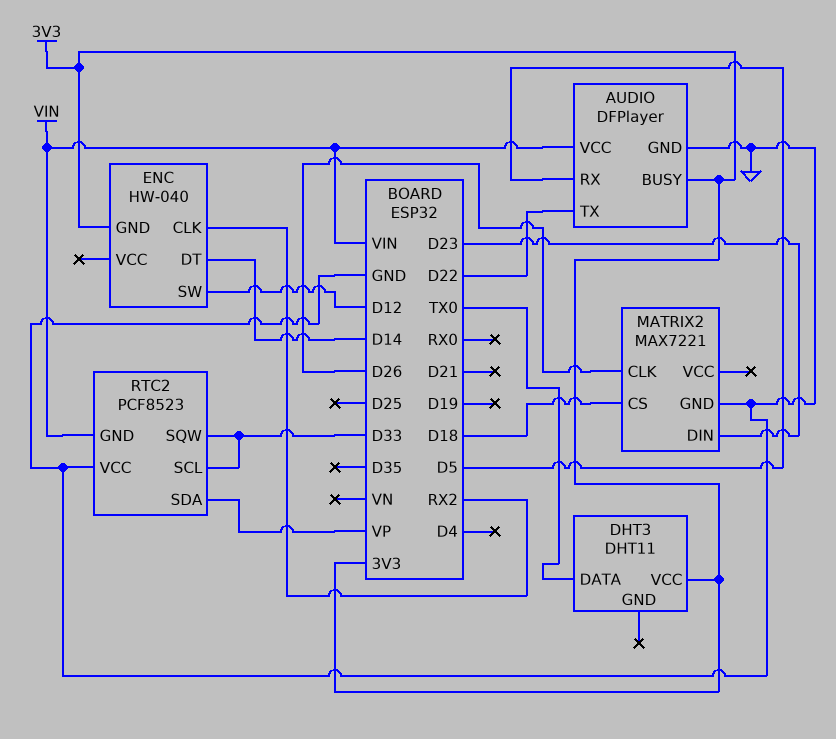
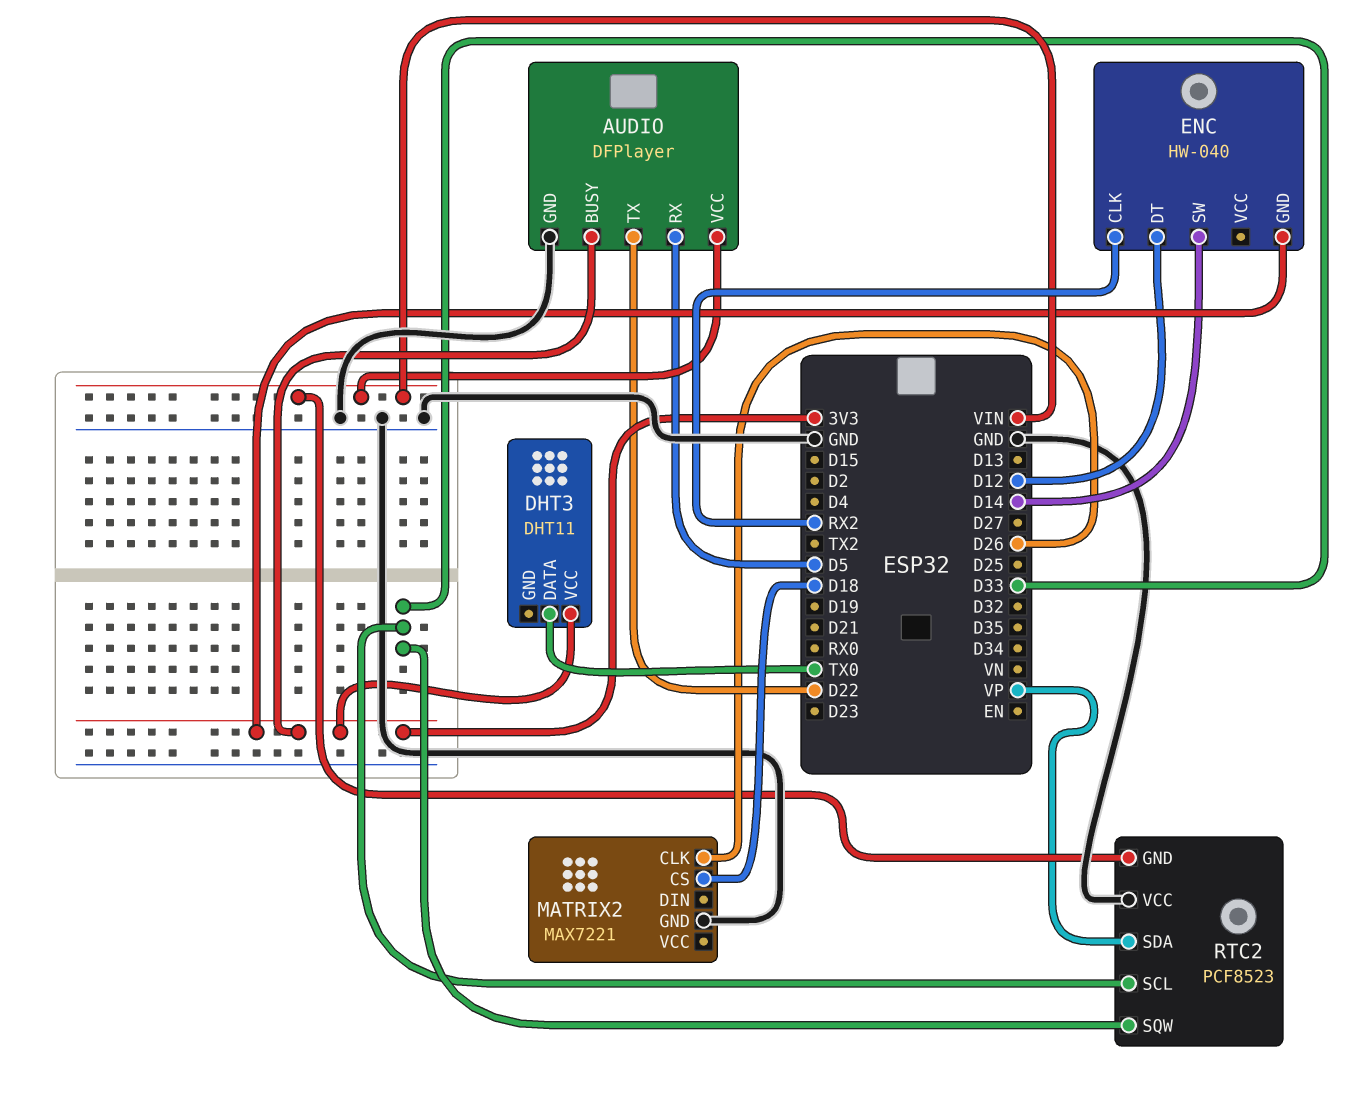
ENC pin DT: D14 -> D12
ENC pin SW: D12 -> D14
MATRIX2 pin DIN: D23 -> none

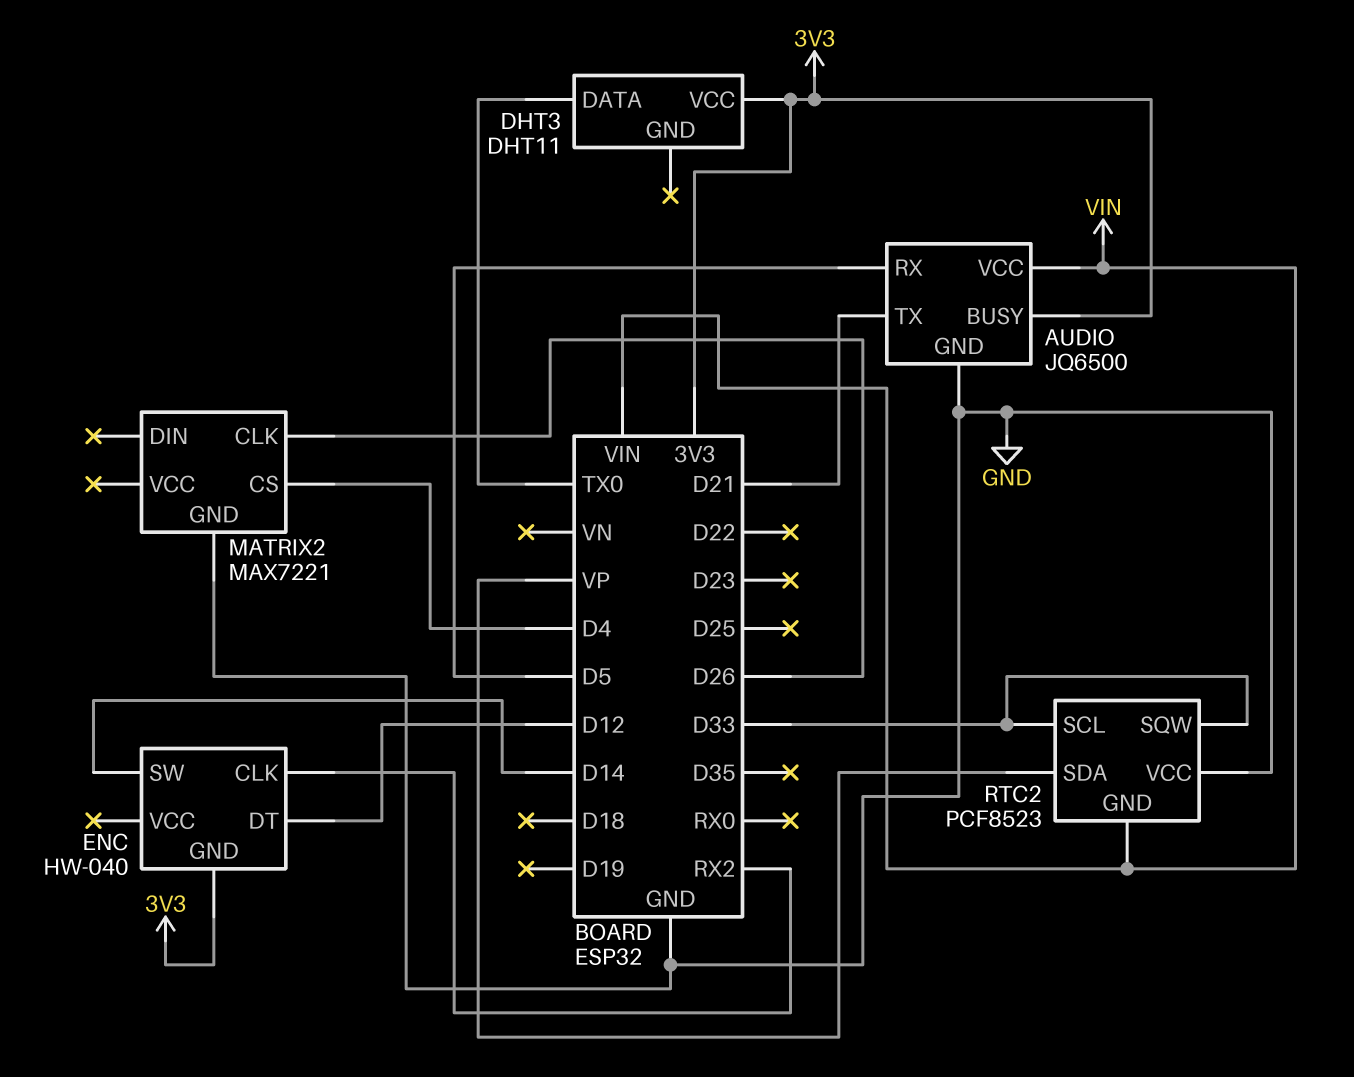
AUDIO: DFPlayer -> JQ6500
AUDIO pin TX: D22 -> D21
MATRIX2 pin CS: D18 -> D4

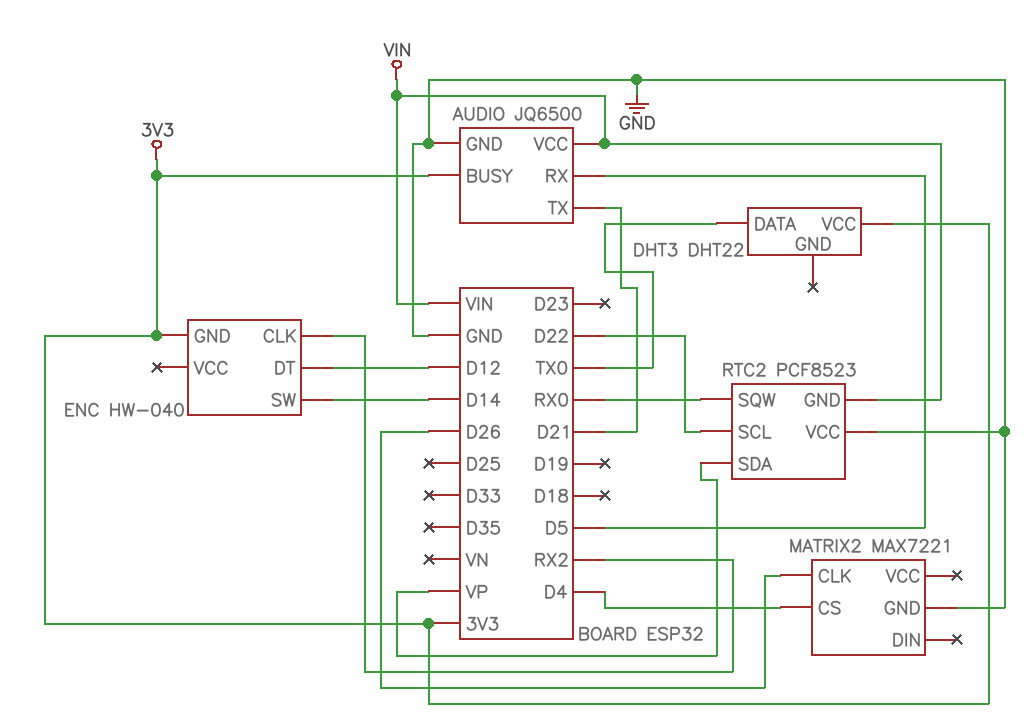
DHT3: DHT11 -> DHT22
RTC2 pin SCL: D33 -> D22
RTC2 pin SQW: D33 -> RX0

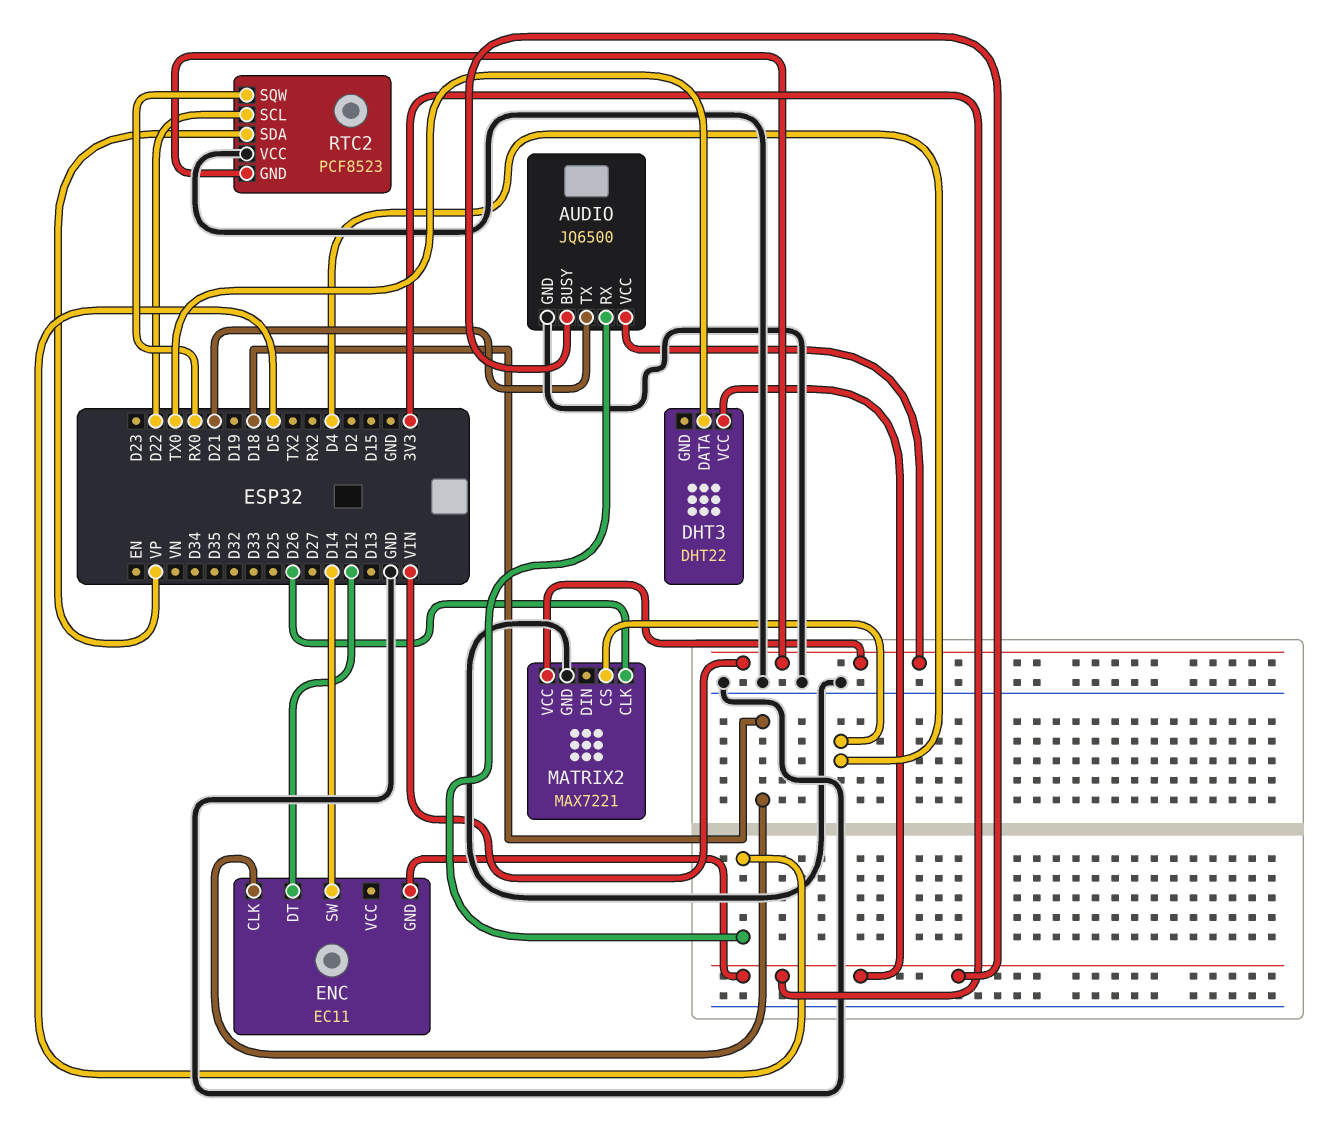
ENC: HW-040 -> EC11
ENC pin CLK: RX2 -> D18
MATRIX2 pin VCC: none -> VIN

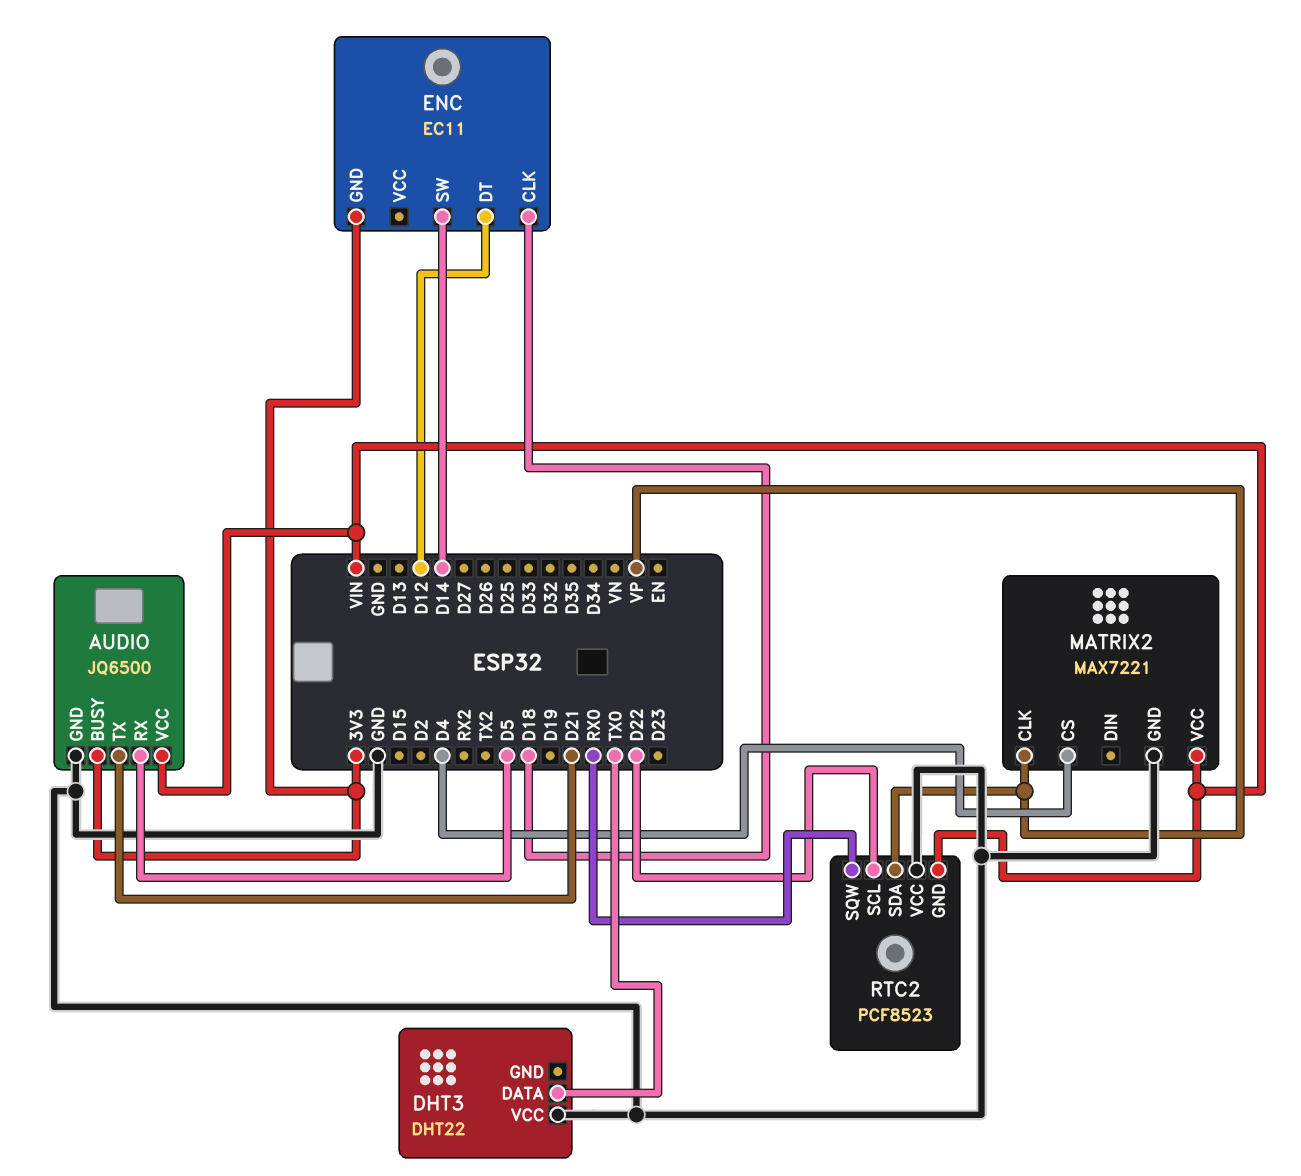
DHT3 pin VCC: 3V3 -> GND
MATRIX2 pin CLK: D26 -> VP

